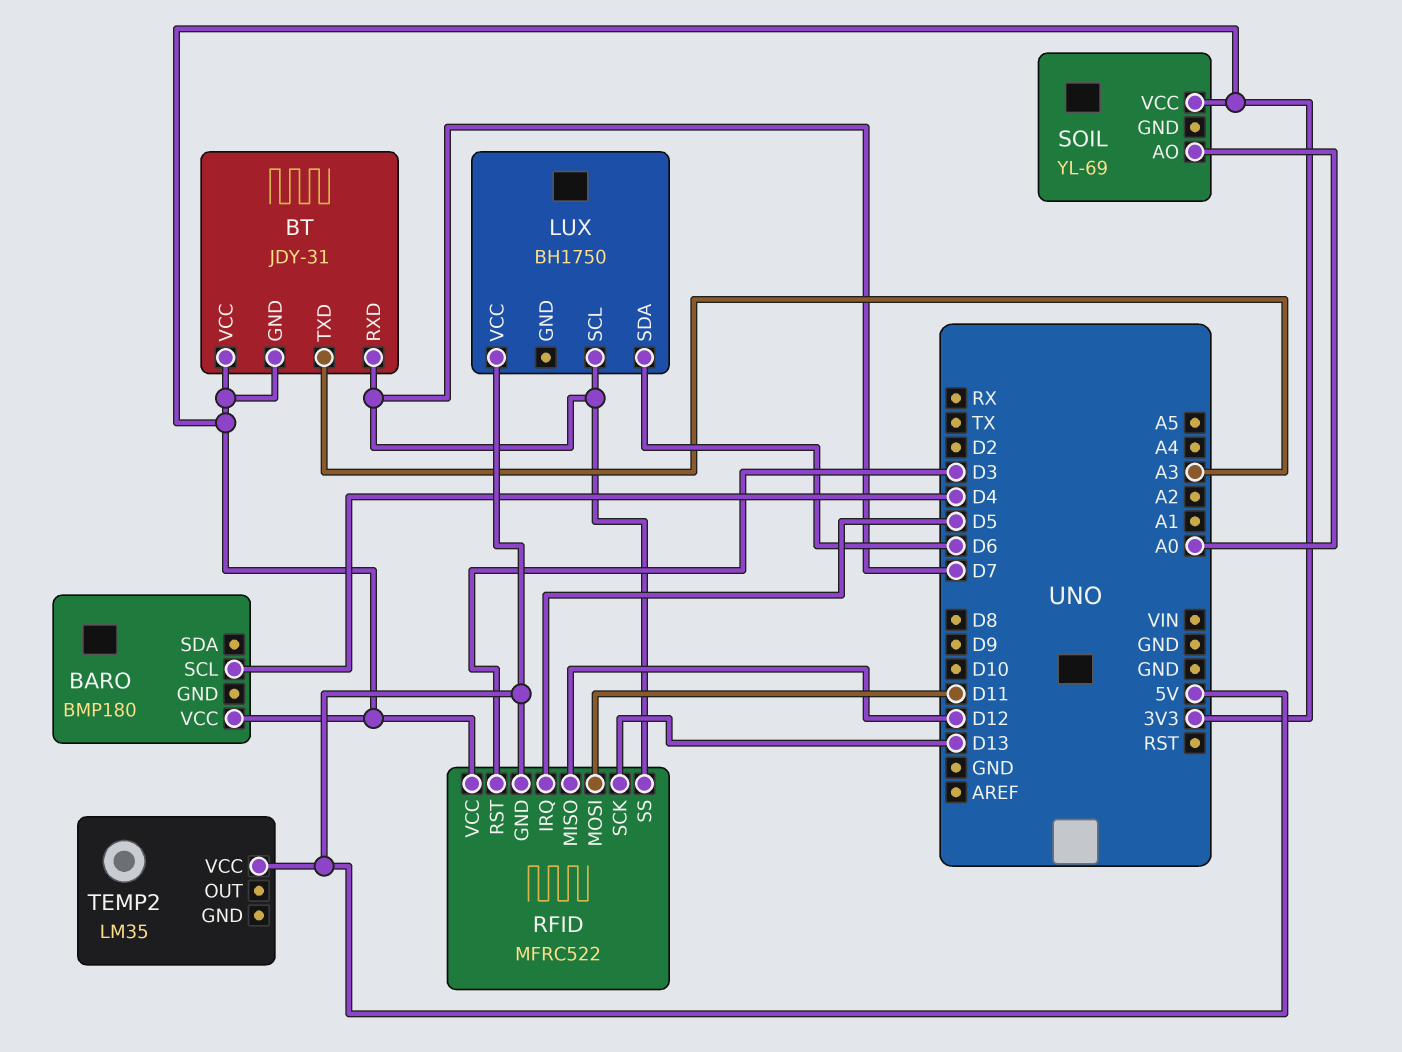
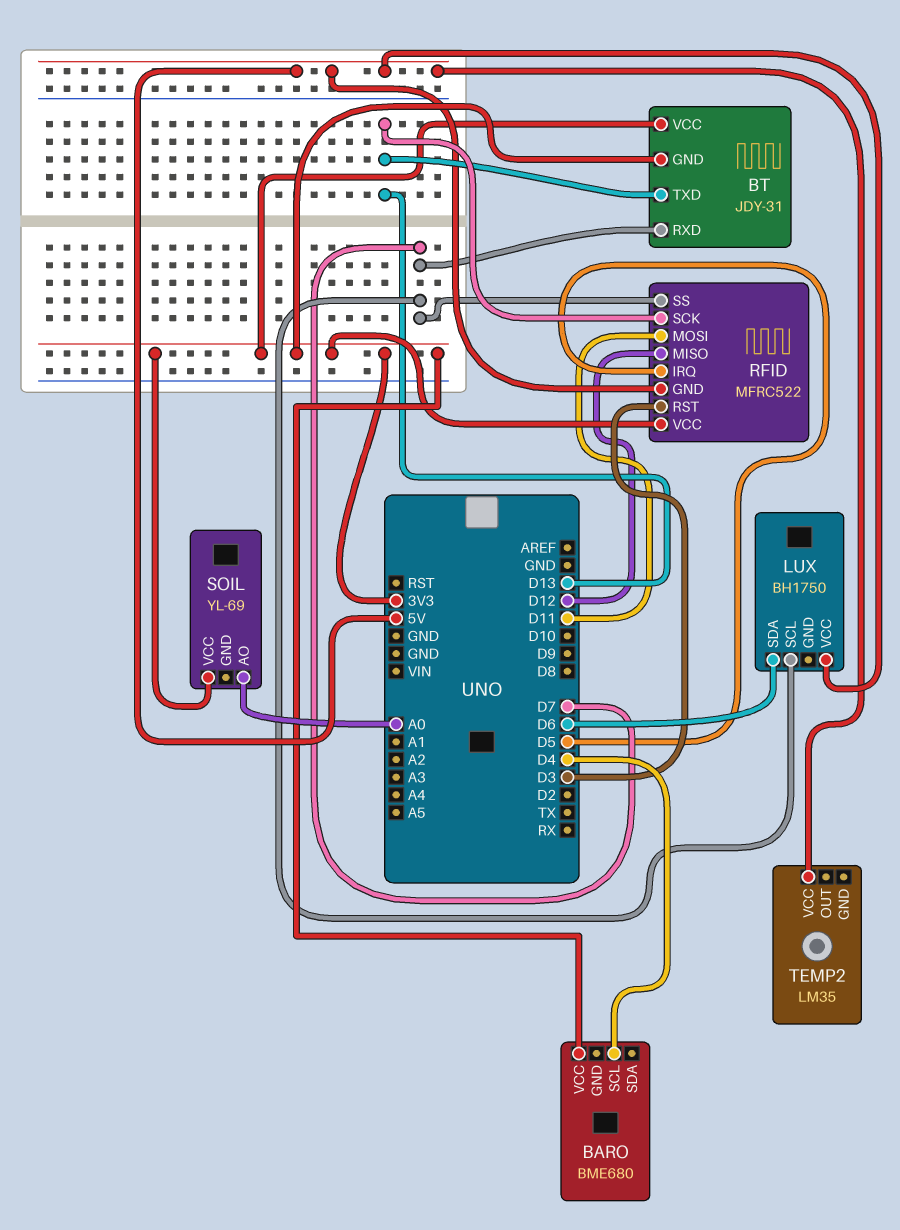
BARO: BMP180 -> BME680
BT pin TXD: A3 -> D13

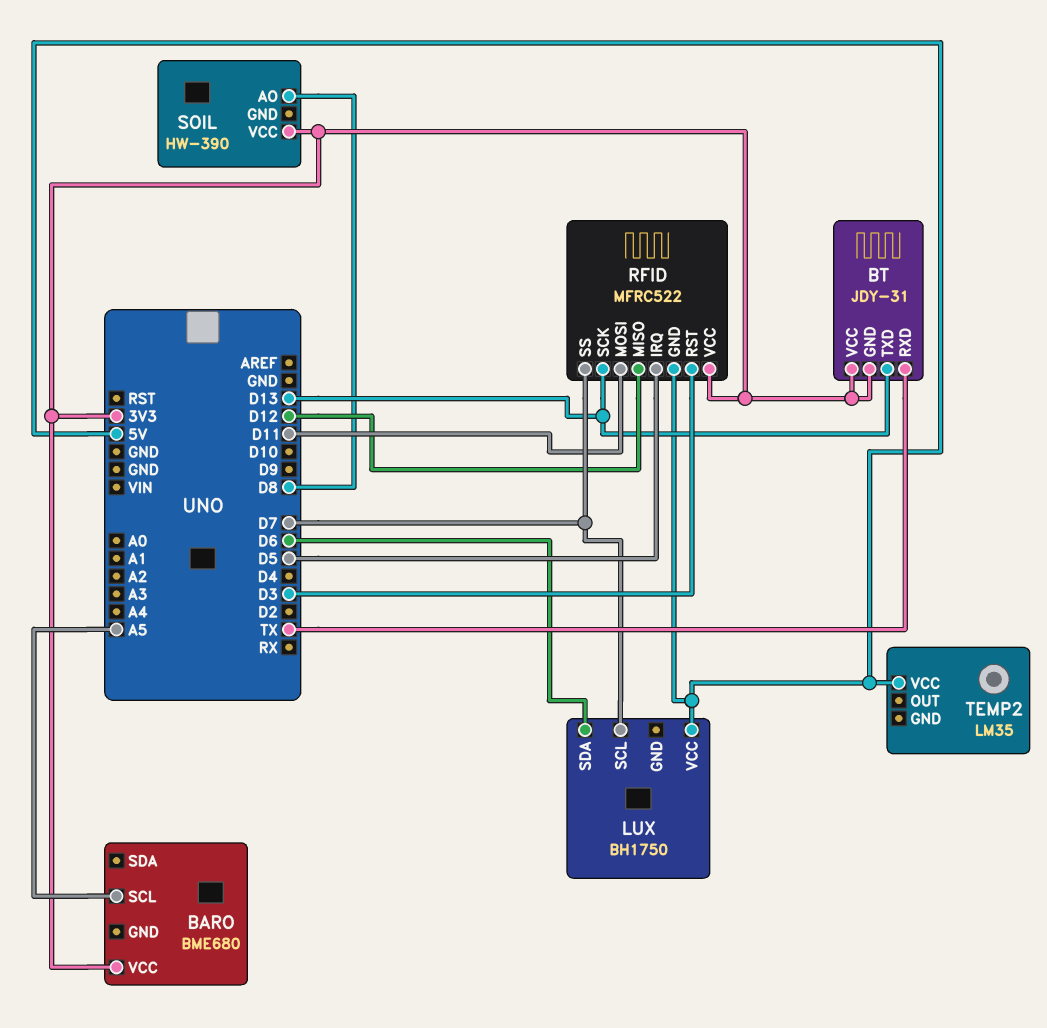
BARO pin SCL: D4 -> A5
BT pin RXD: D7 -> TX
SOIL: YL-69 -> HW-390
SOIL pin AO: A0 -> D8

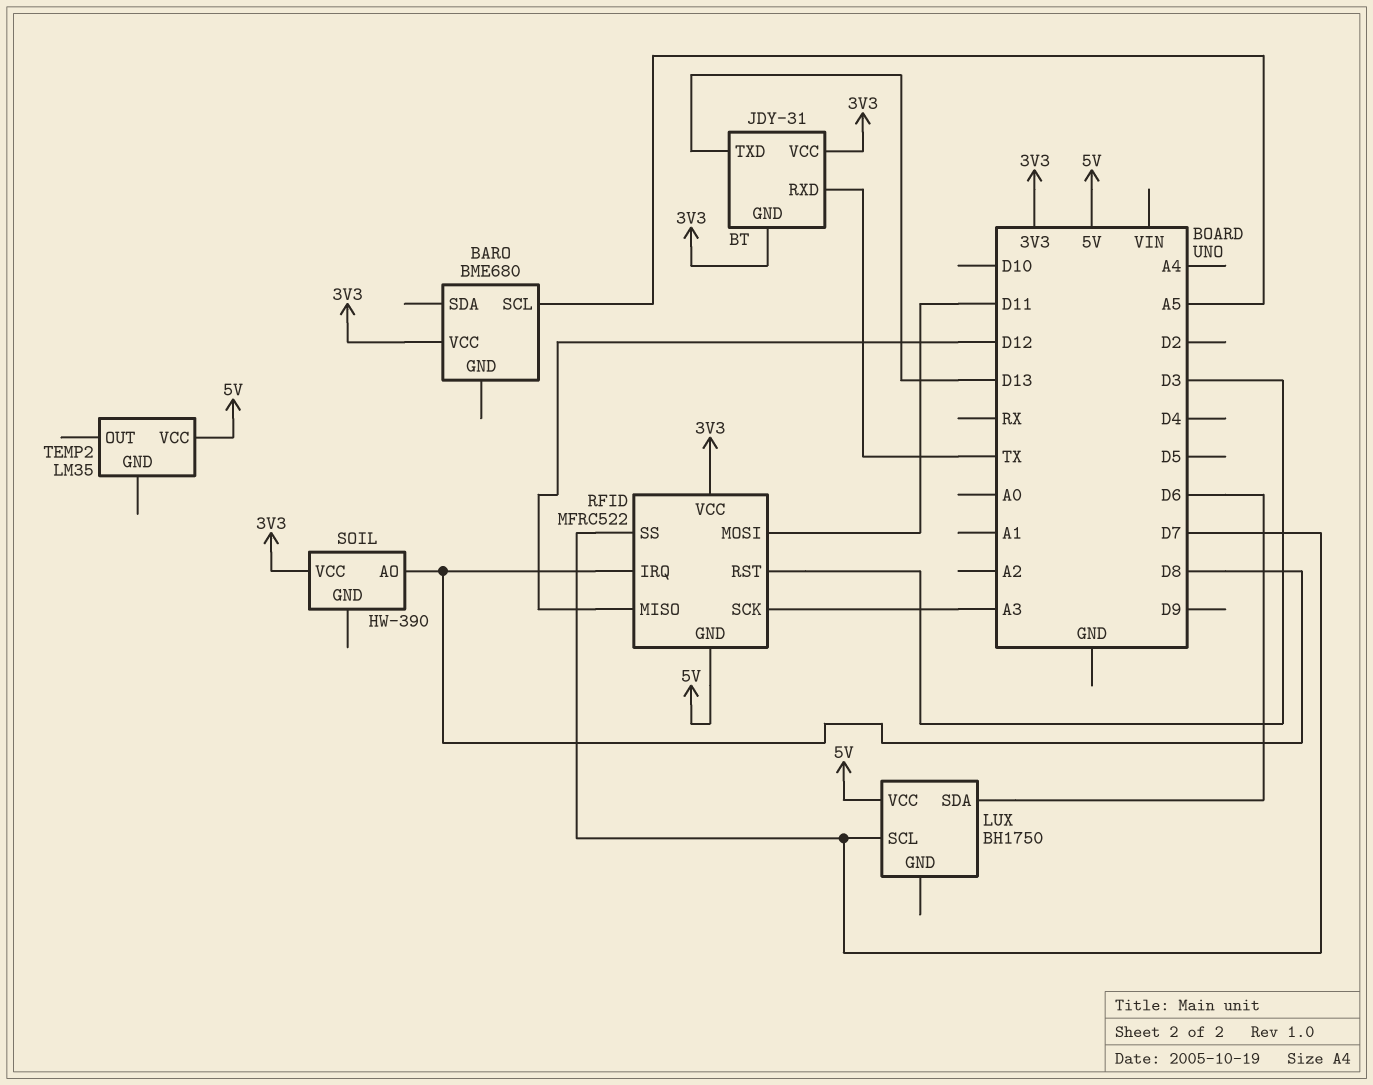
RFID pin IRQ: D5 -> D8
RFID pin SCK: D13 -> A3

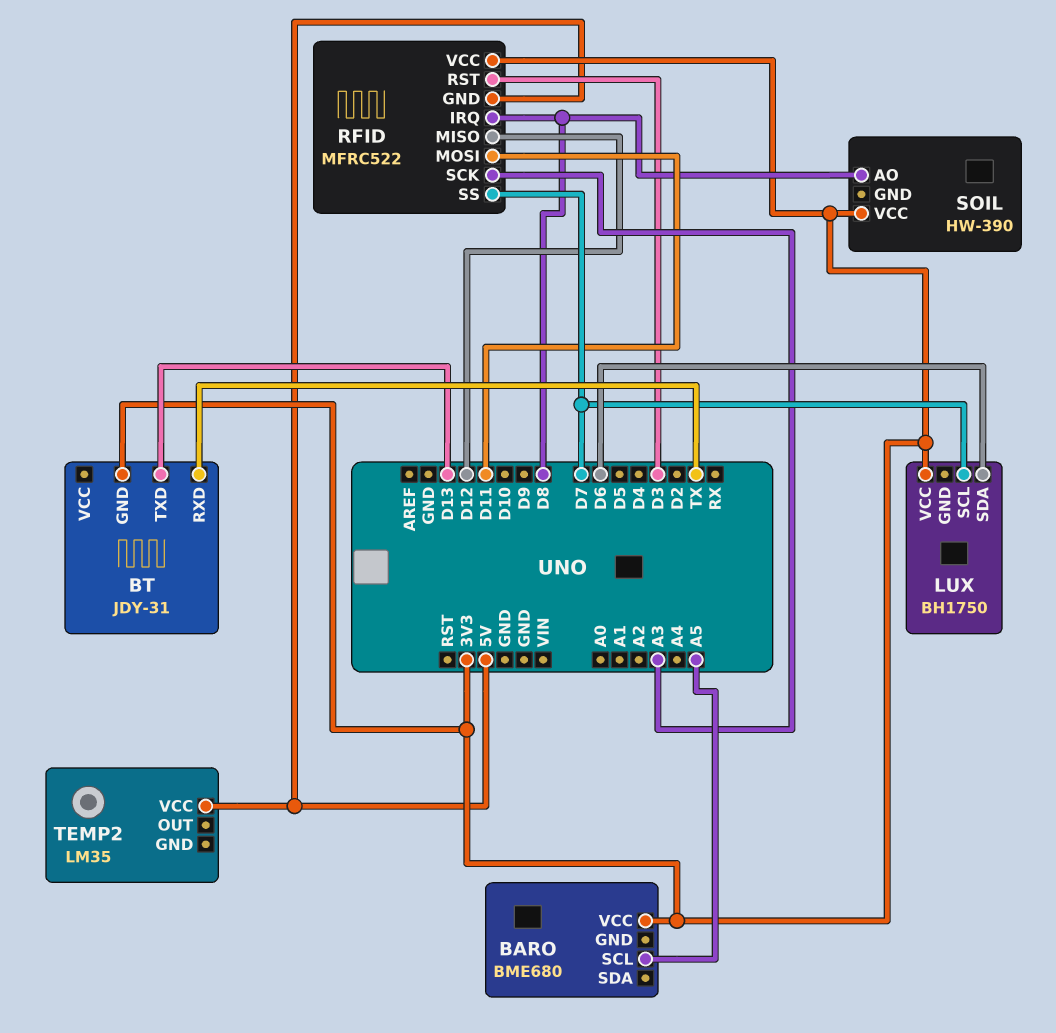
BT pin VCC: 3V3 -> none
LUX pin VCC: 5V -> 3V3

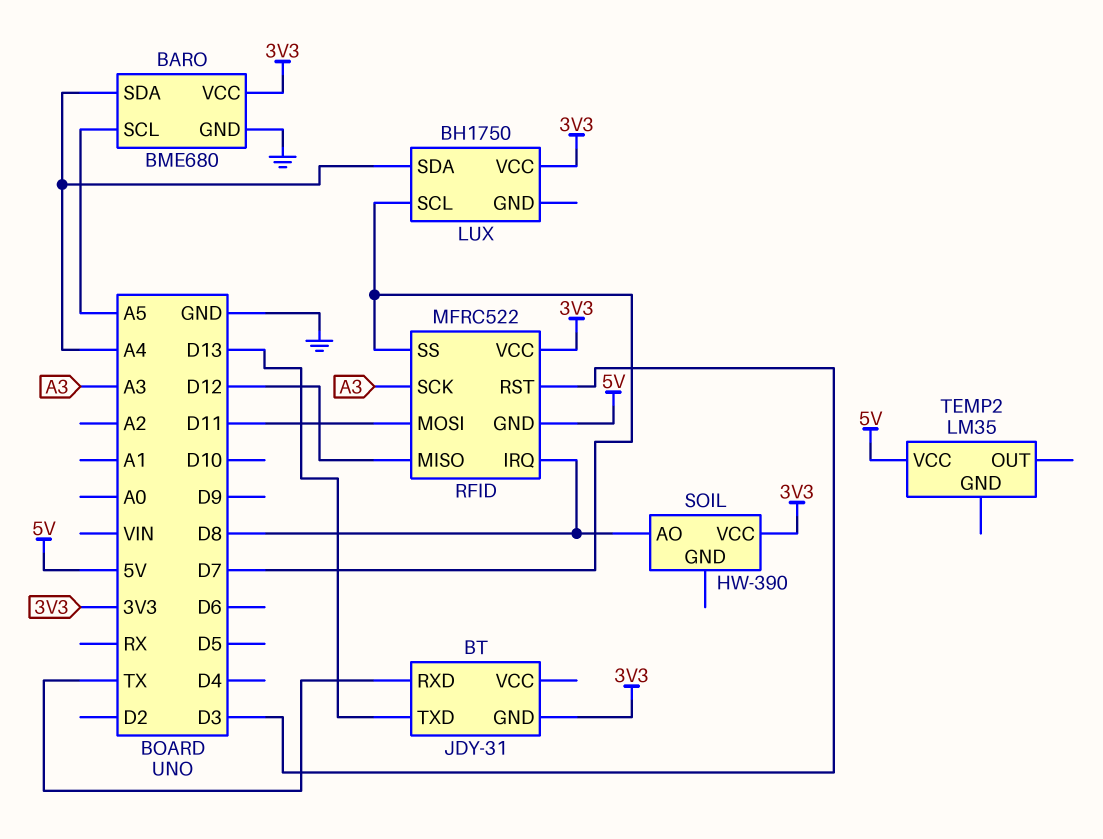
BARO pin GND: none -> GND
BARO pin SDA: none -> A4
LUX pin SDA: D6 -> A4

